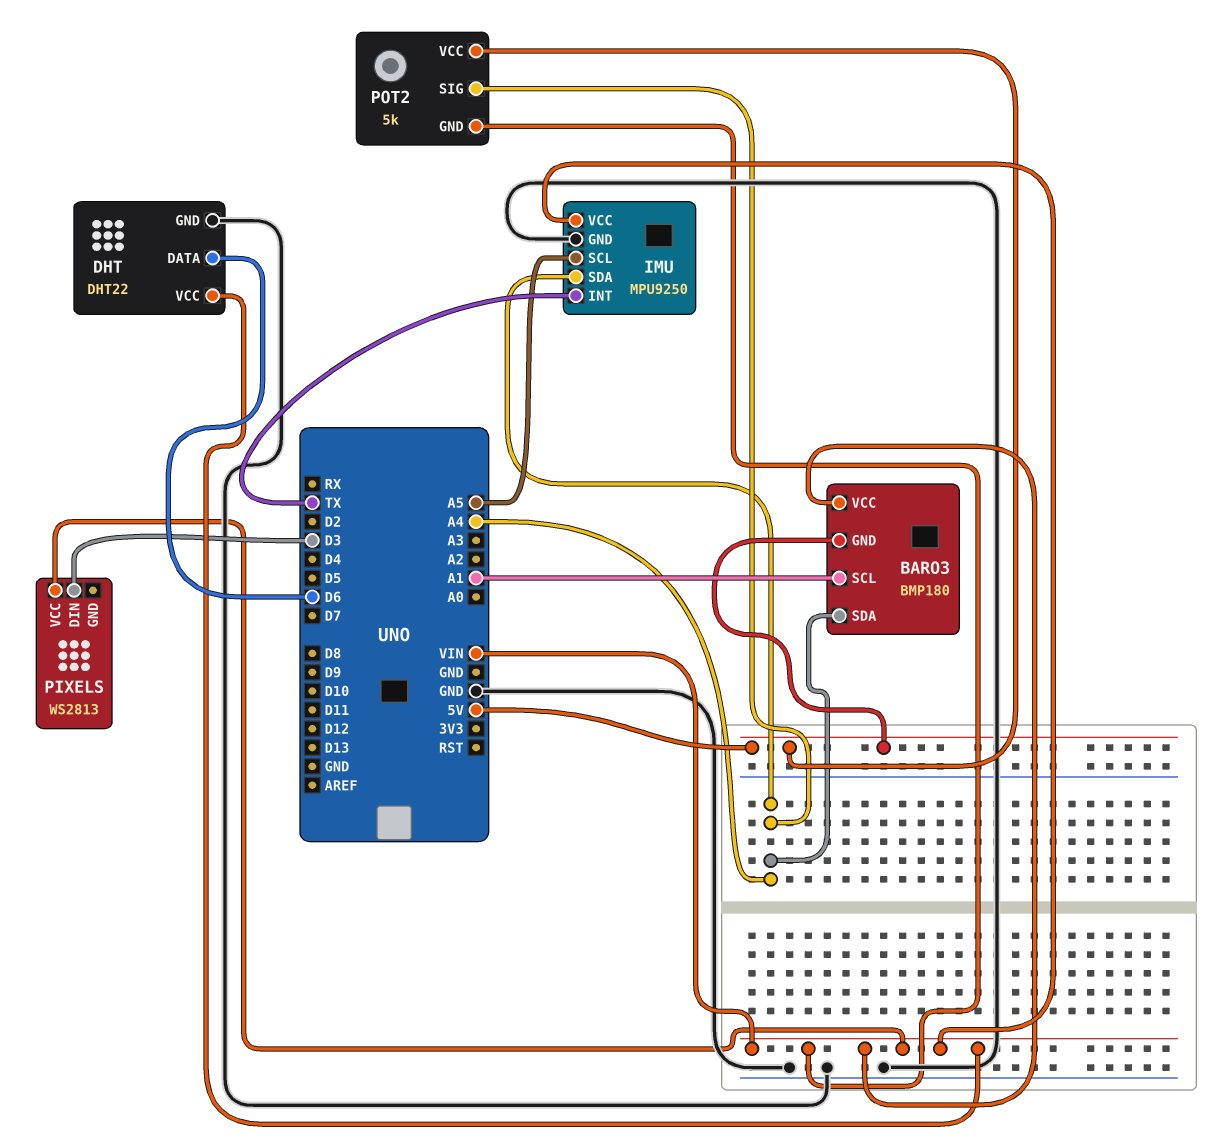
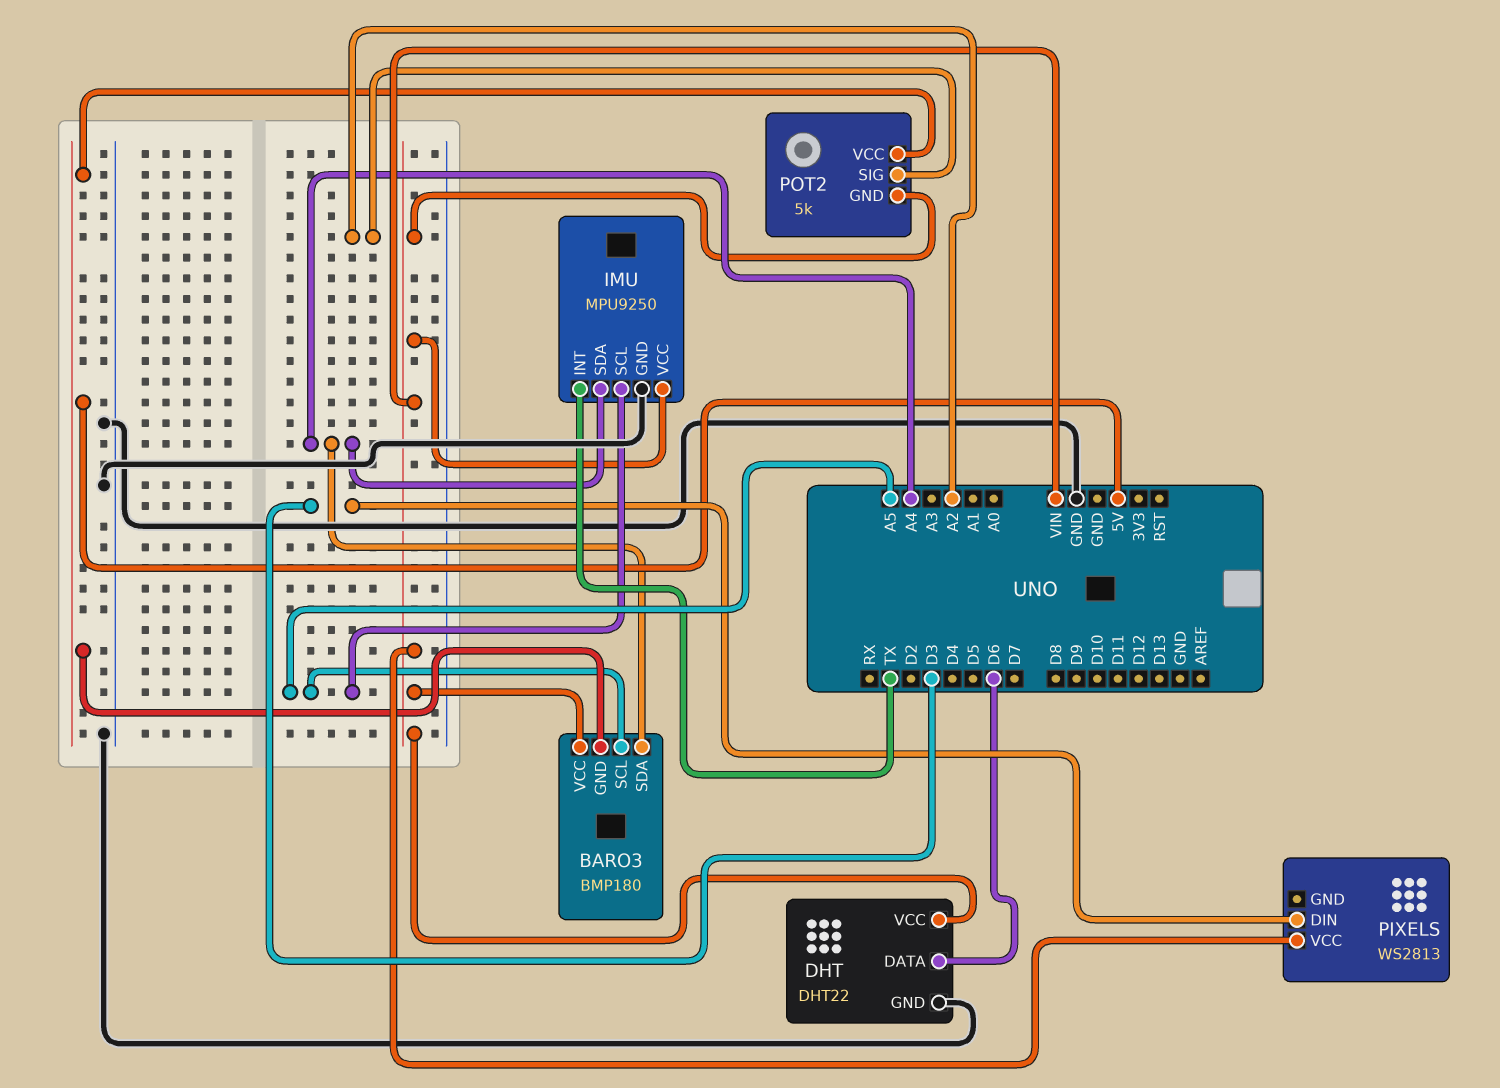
BARO3 pin SCL: A1 -> A5
POT2 pin SIG: A4 -> A2

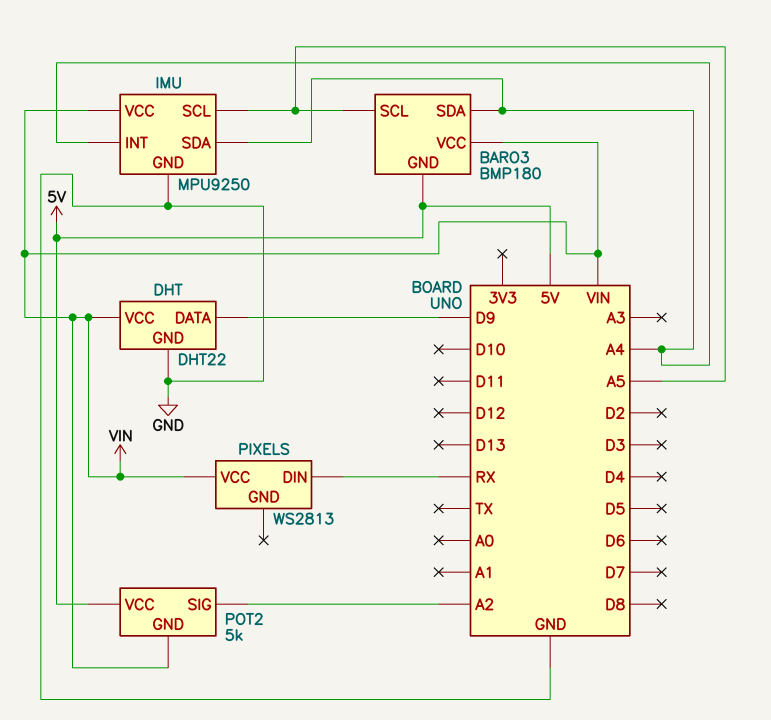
DHT pin DATA: D6 -> D9
IMU pin INT: TX -> A4
PIXELS pin DIN: D3 -> RX

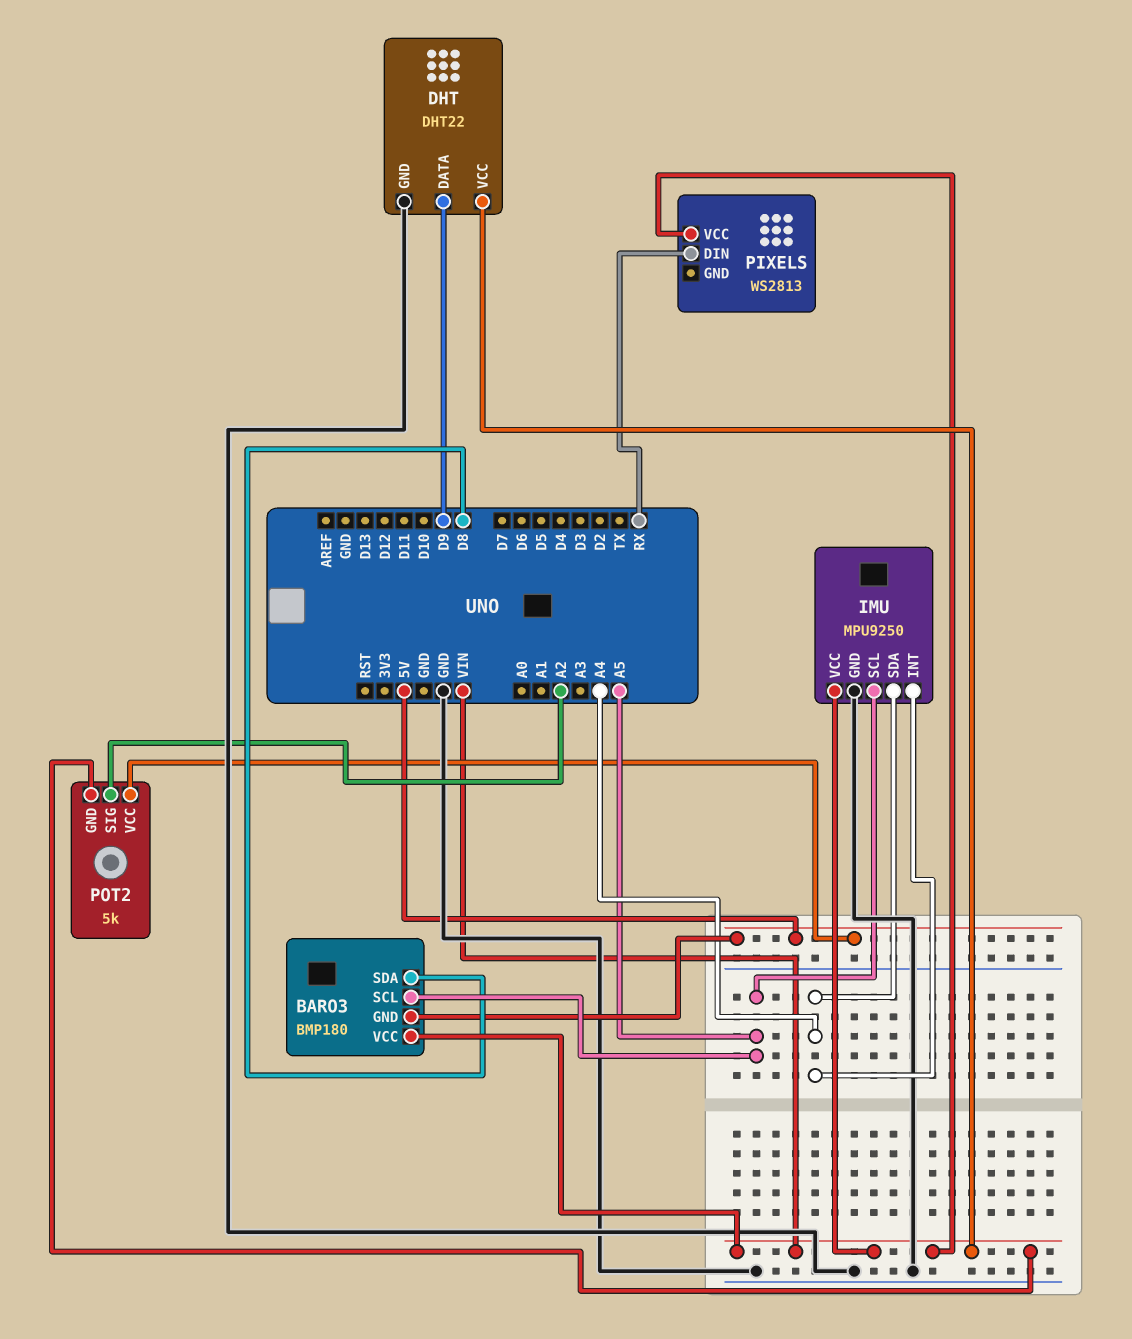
BARO3 pin SDA: A4 -> D8

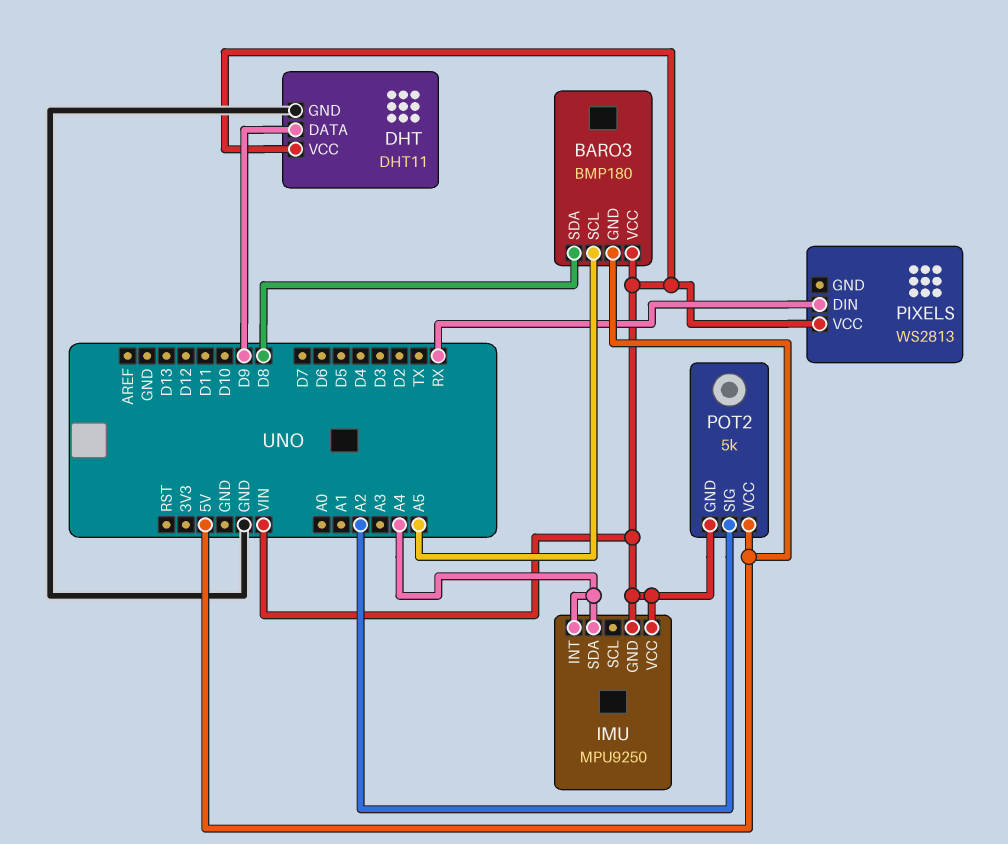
DHT: DHT22 -> DHT11
IMU pin GND: GND -> VIN
IMU pin SCL: A5 -> none

